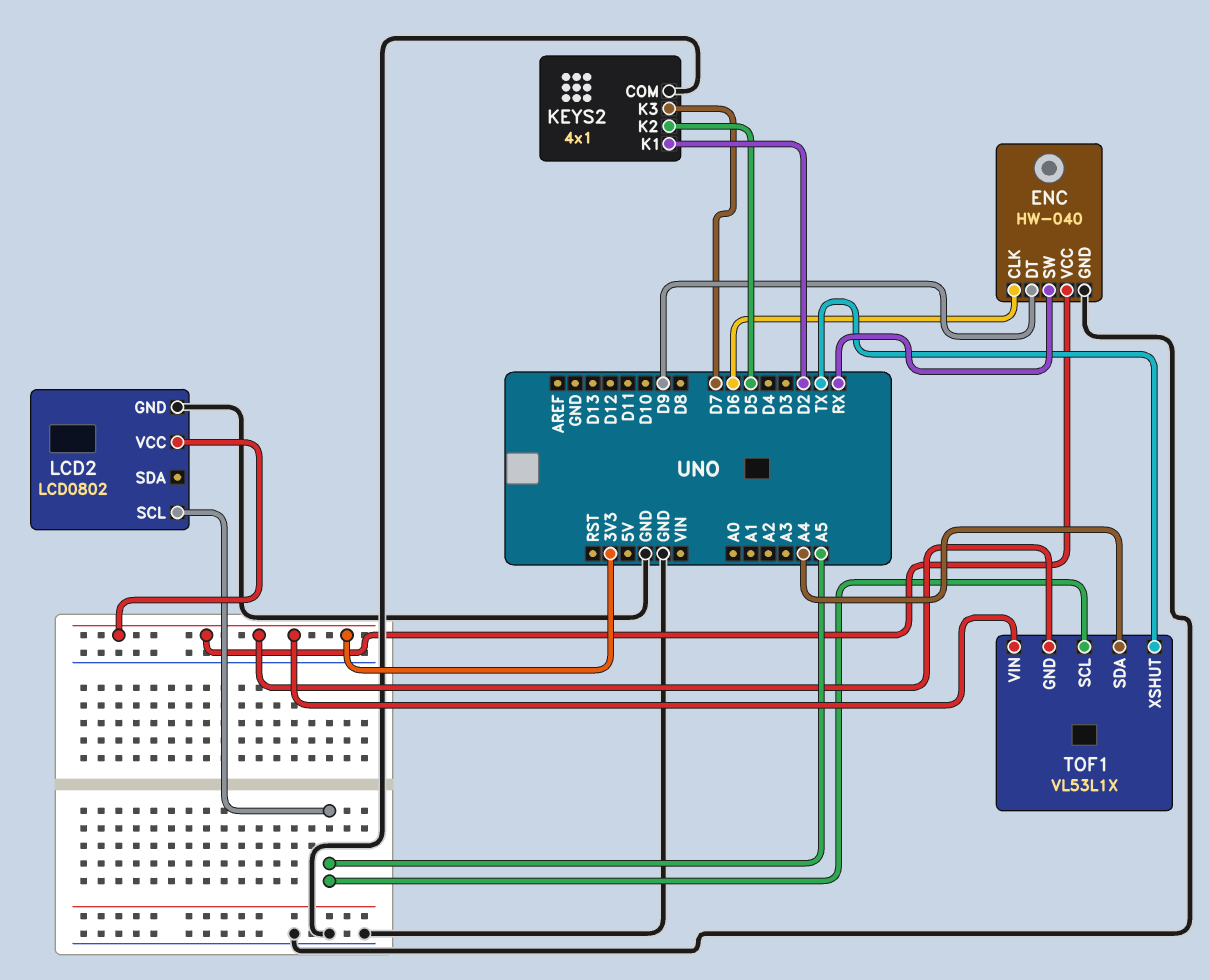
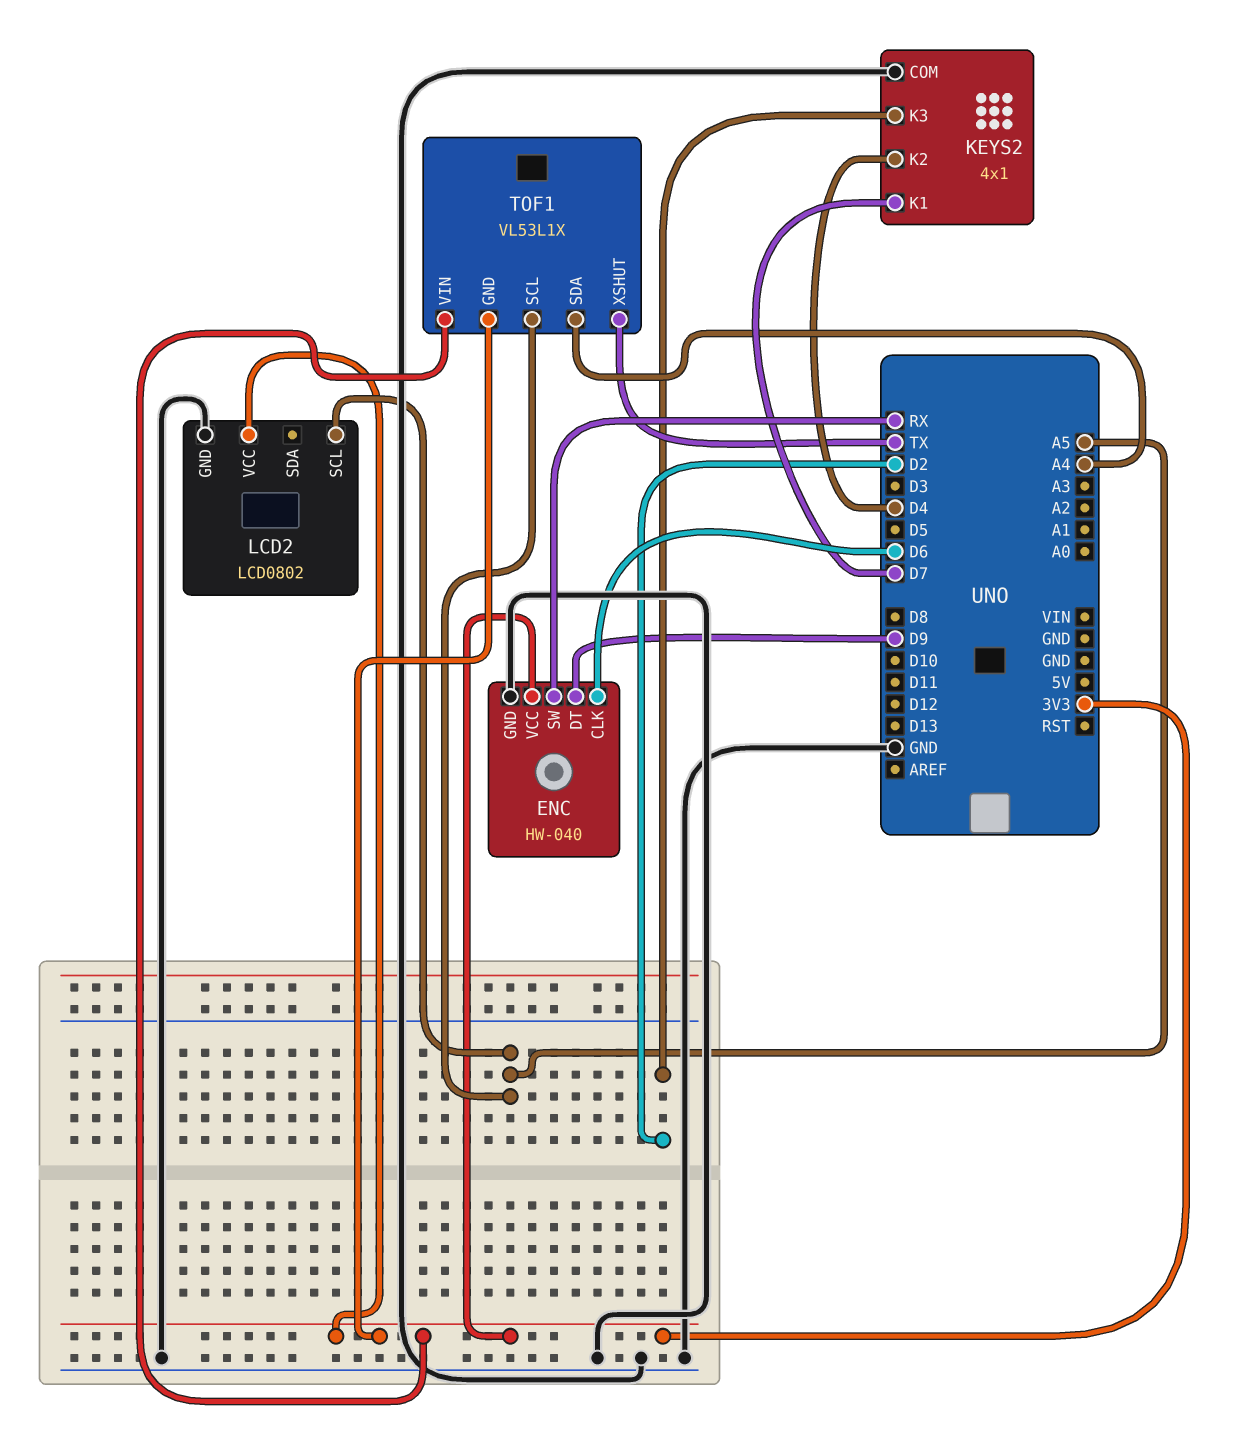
KEYS2 pin K1: D2 -> D7
KEYS2 pin K2: D5 -> D4
KEYS2 pin K3: D7 -> D2

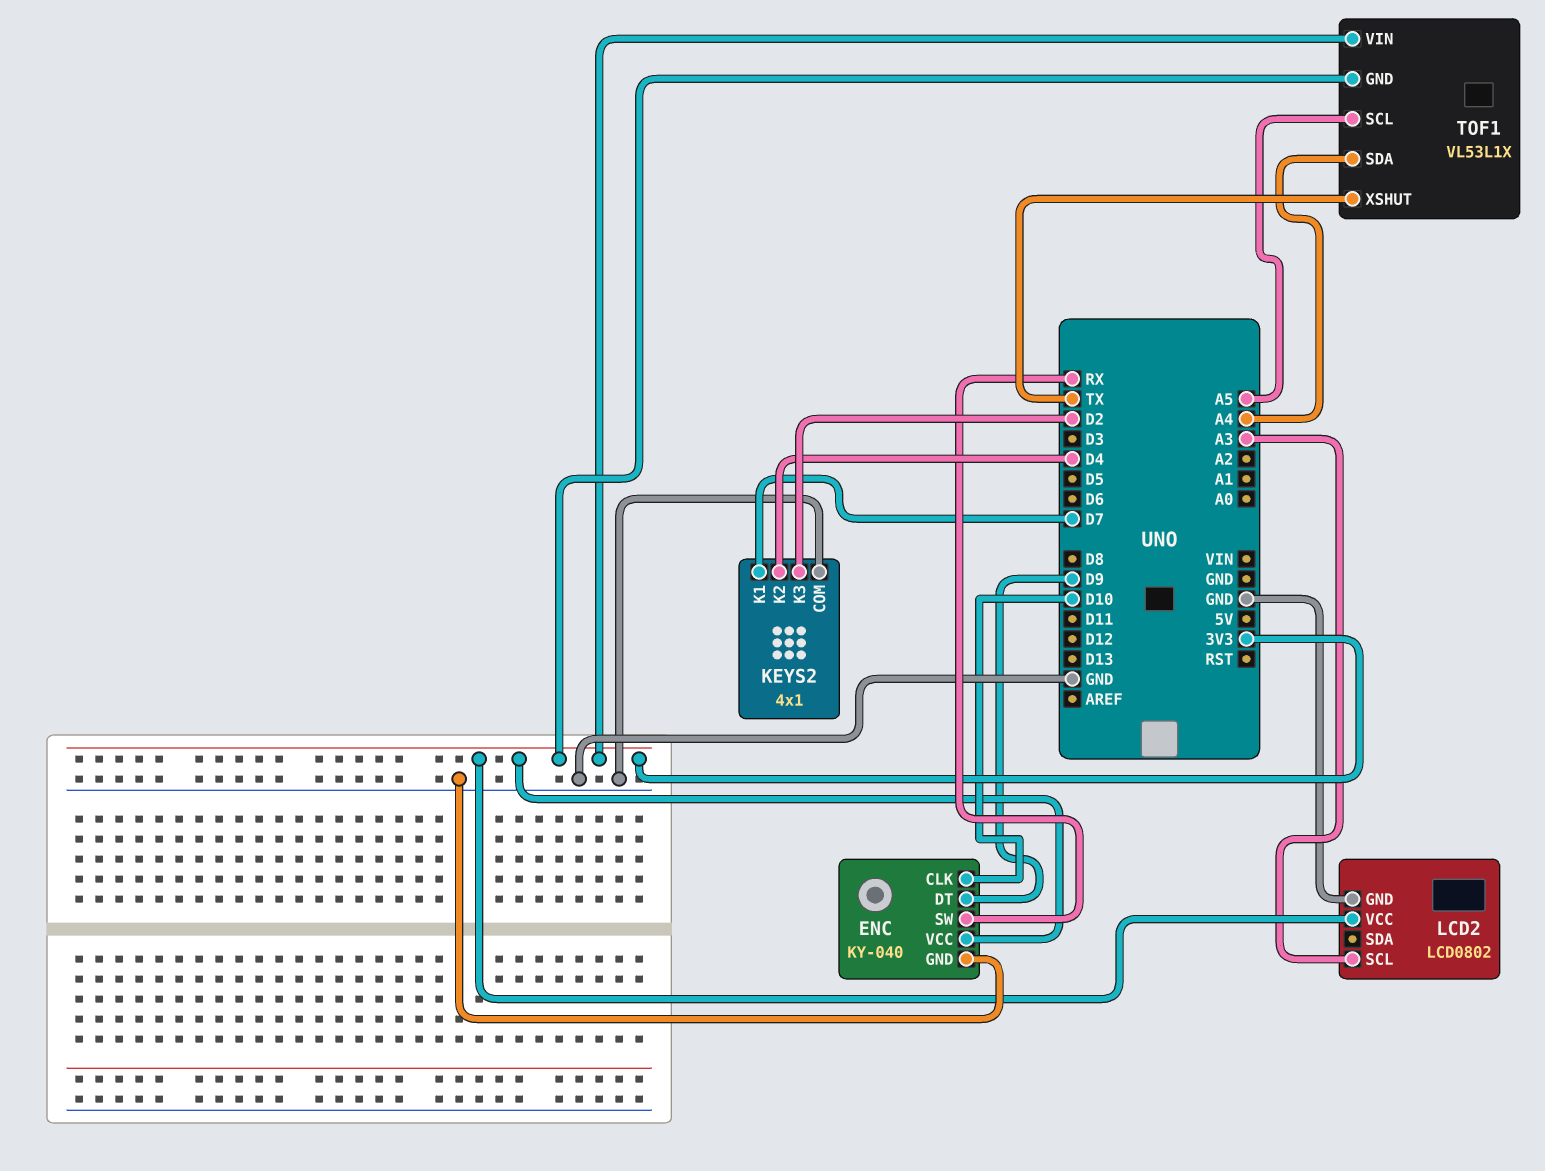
ENC: HW-040 -> KY-040
ENC pin CLK: D6 -> D10
LCD2 pin SCL: A5 -> A3

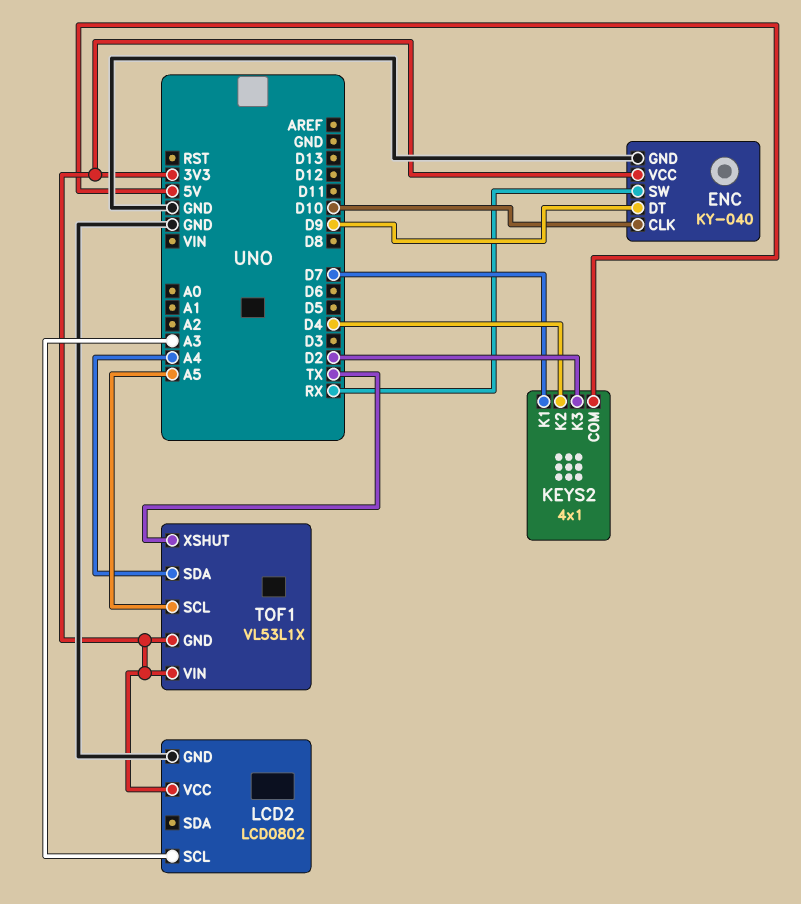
KEYS2 pin COM: GND -> 5V

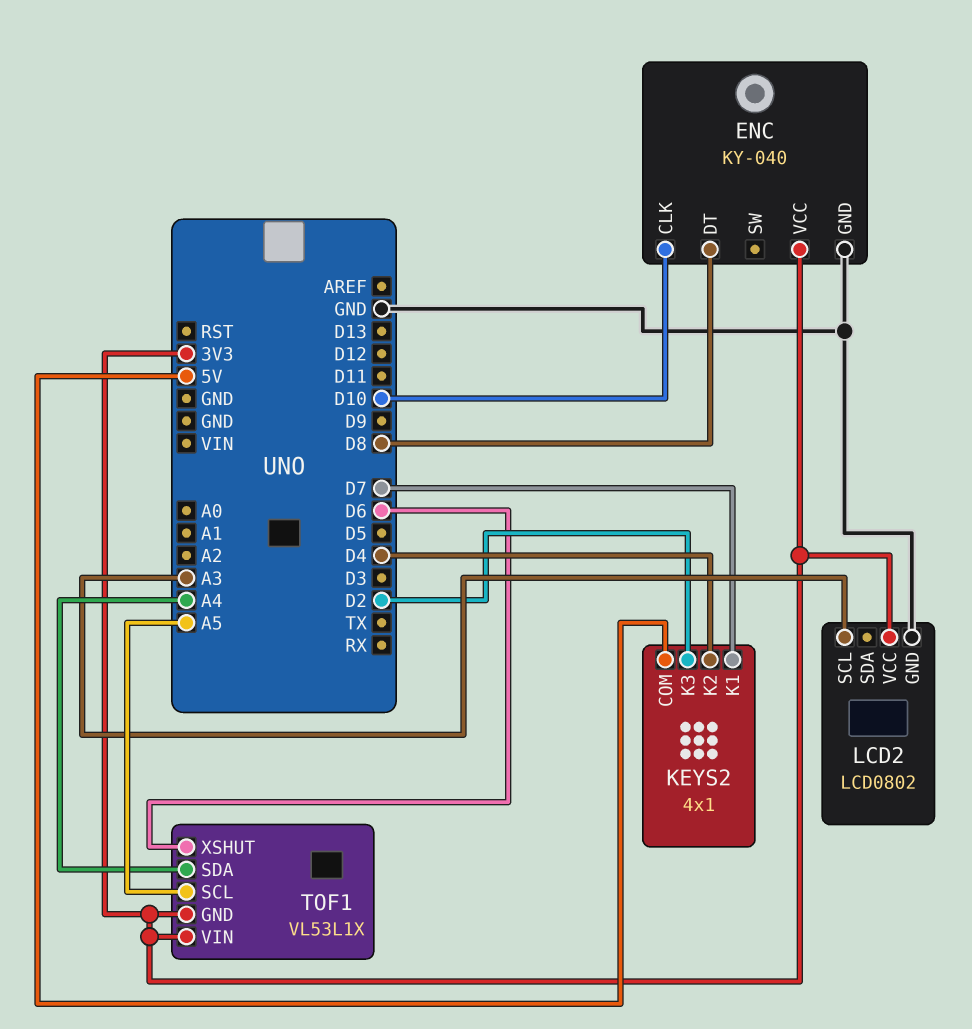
ENC pin DT: D9 -> D8
ENC pin SW: RX -> none
TOF1 pin XSHUT: TX -> D6

